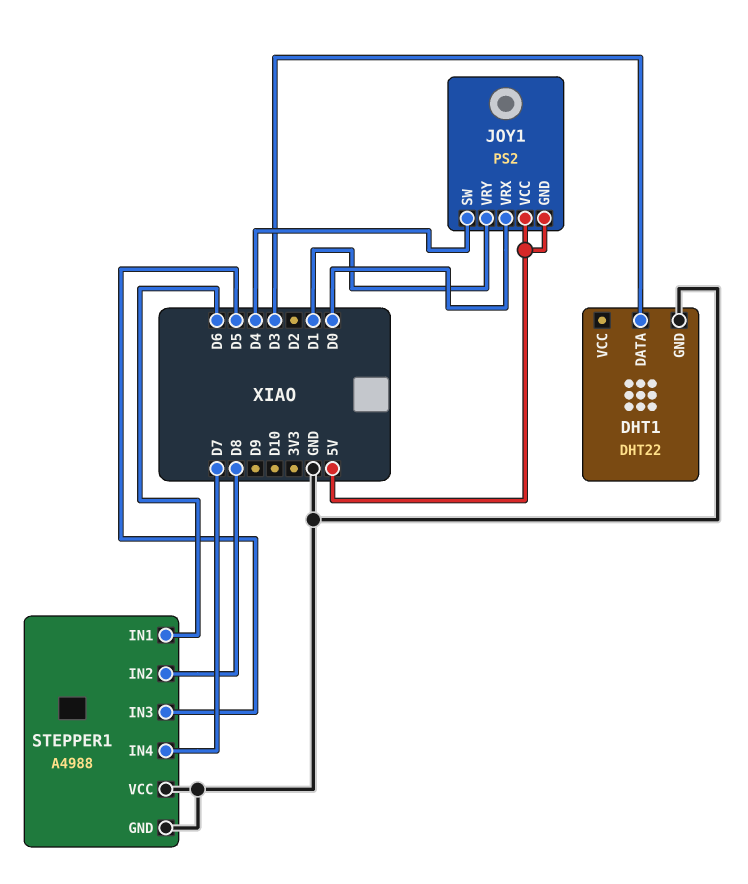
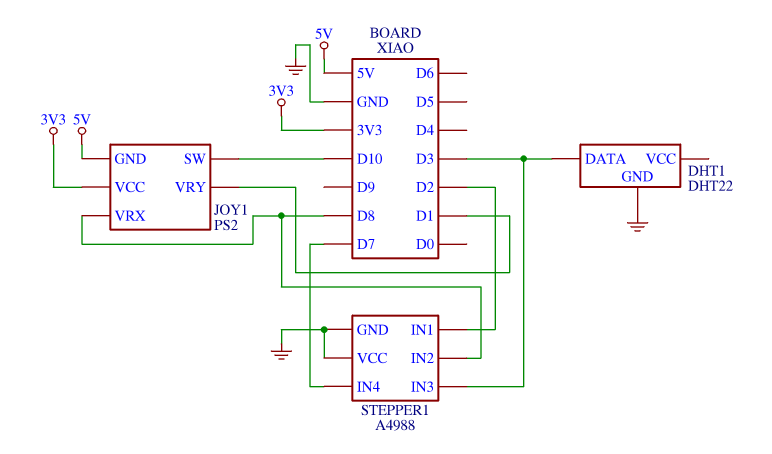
JOY1 pin SW: D4 -> D10
JOY1 pin VCC: 5V -> 3V3
JOY1 pin VRX: D0 -> D8
STEPPER1 pin IN1: D6 -> D2
STEPPER1 pin IN3: D5 -> D3

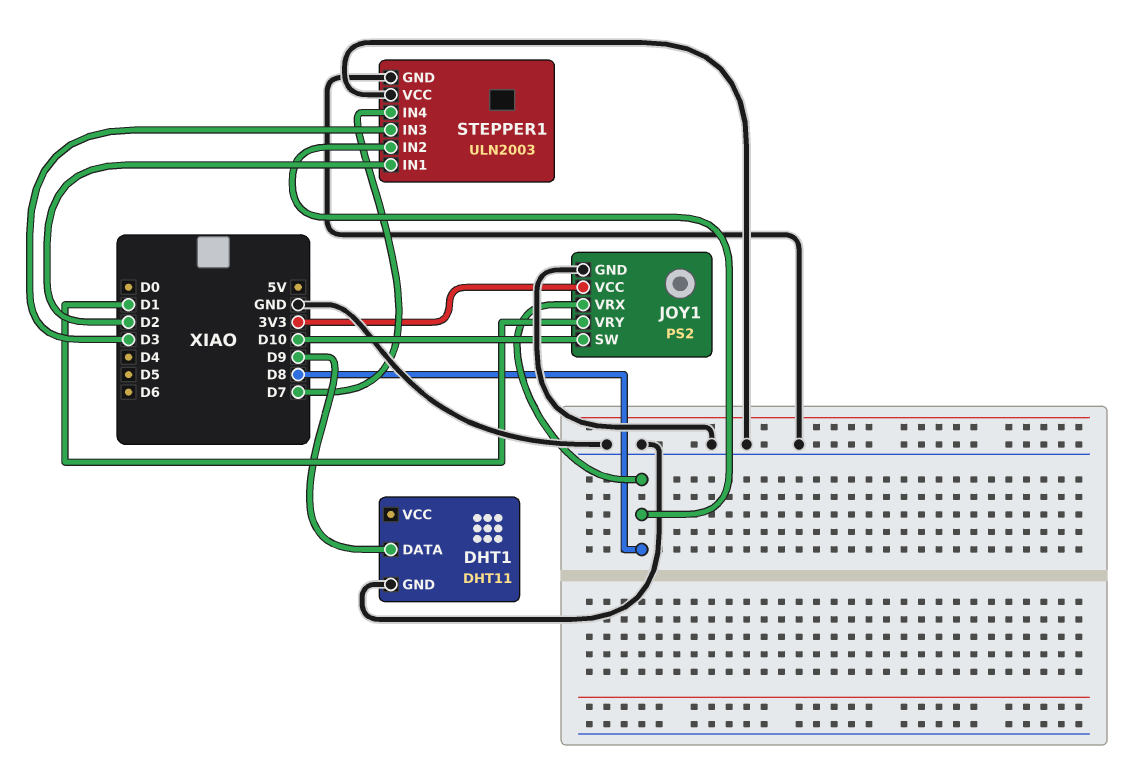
DHT1: DHT22 -> DHT11
DHT1 pin DATA: D3 -> D9
JOY1 pin GND: 5V -> GND
STEPPER1: A4988 -> ULN2003

